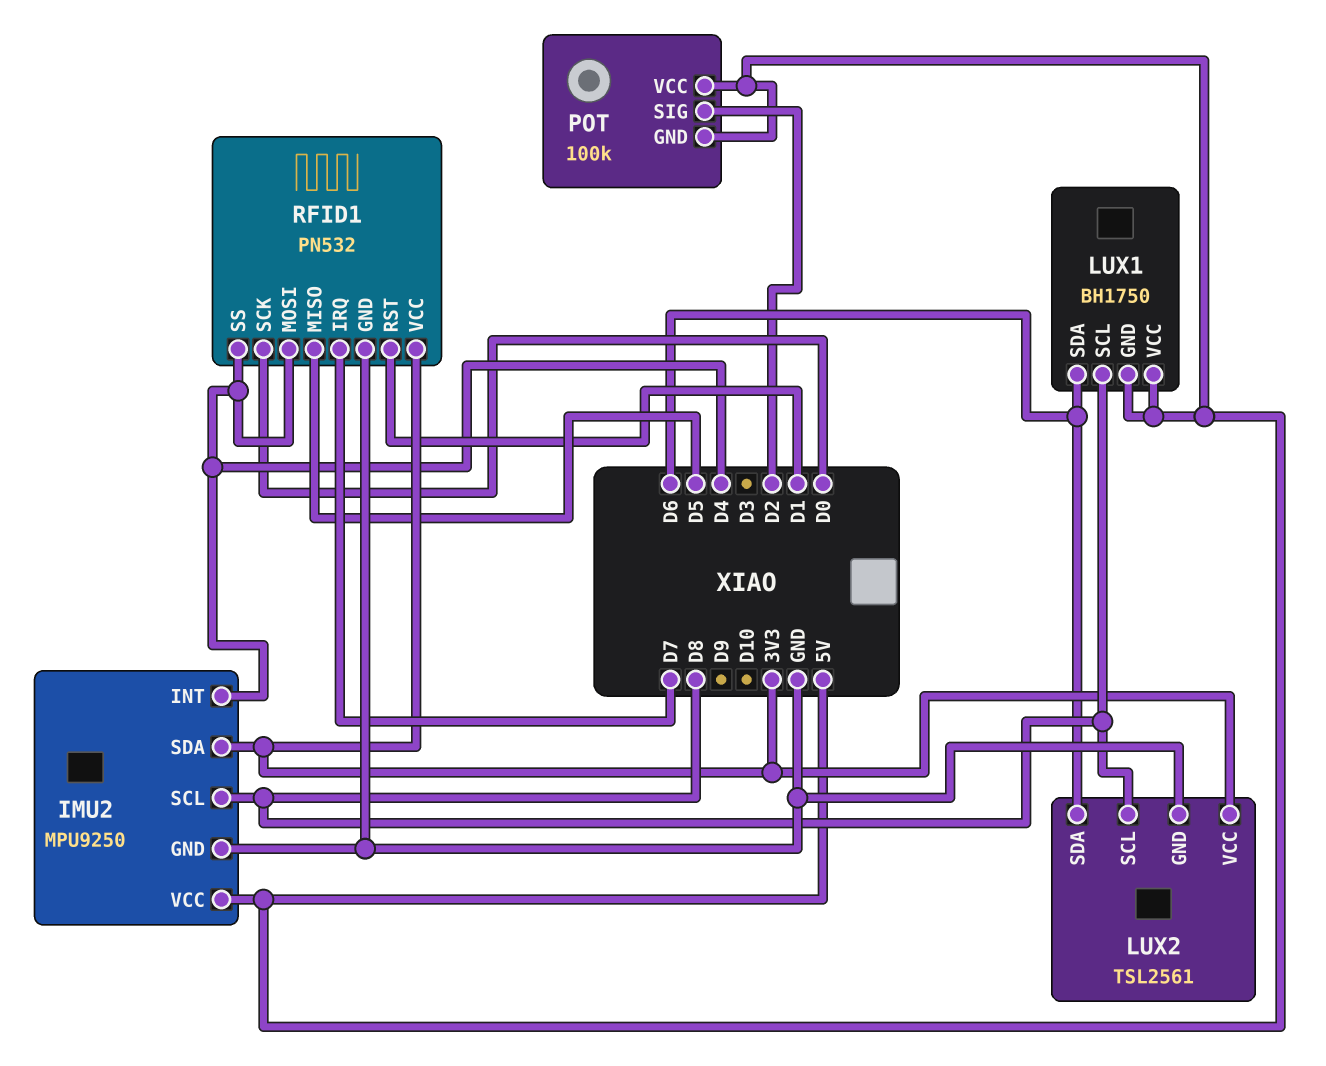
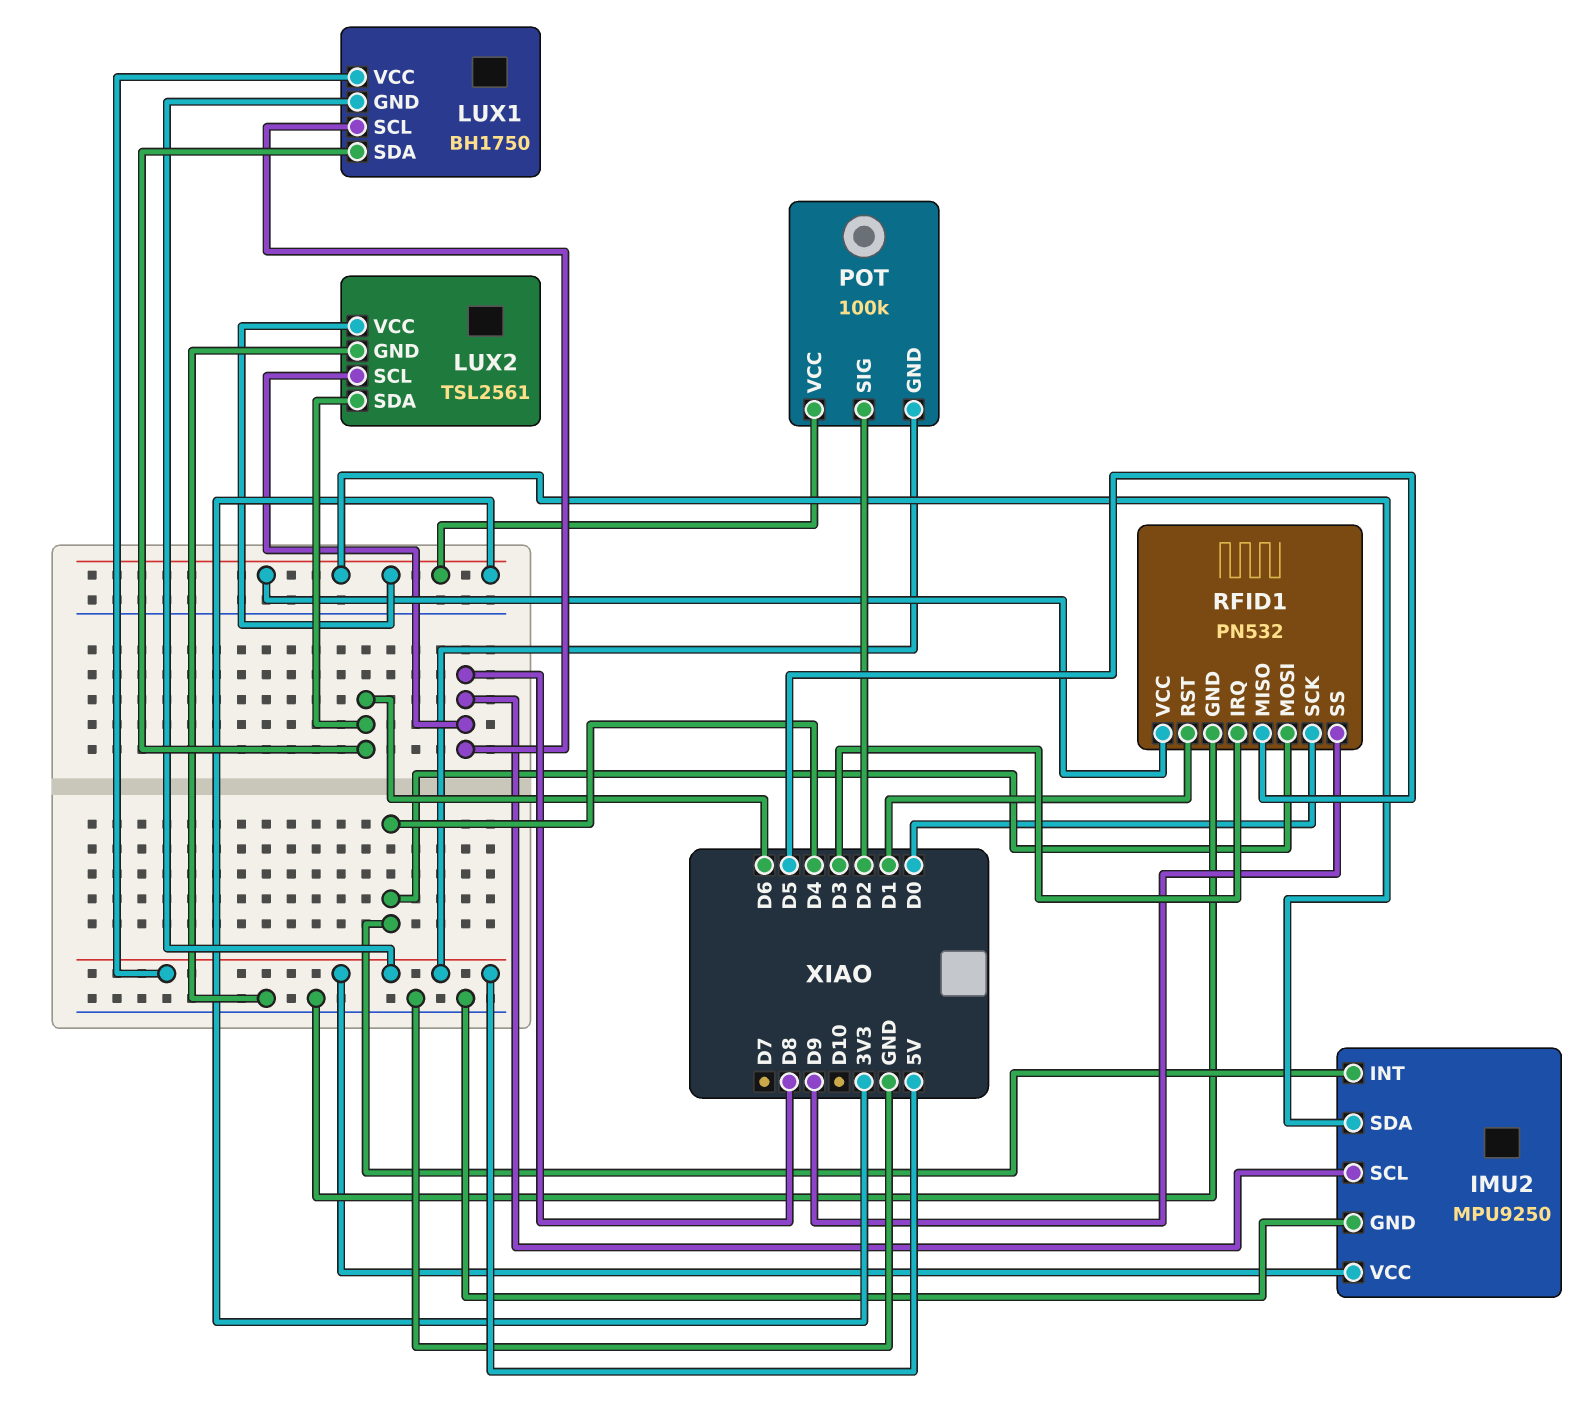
POT pin VCC: 5V -> 3V3
RFID1 pin IRQ: D7 -> D3
RFID1 pin SS: D4 -> D9

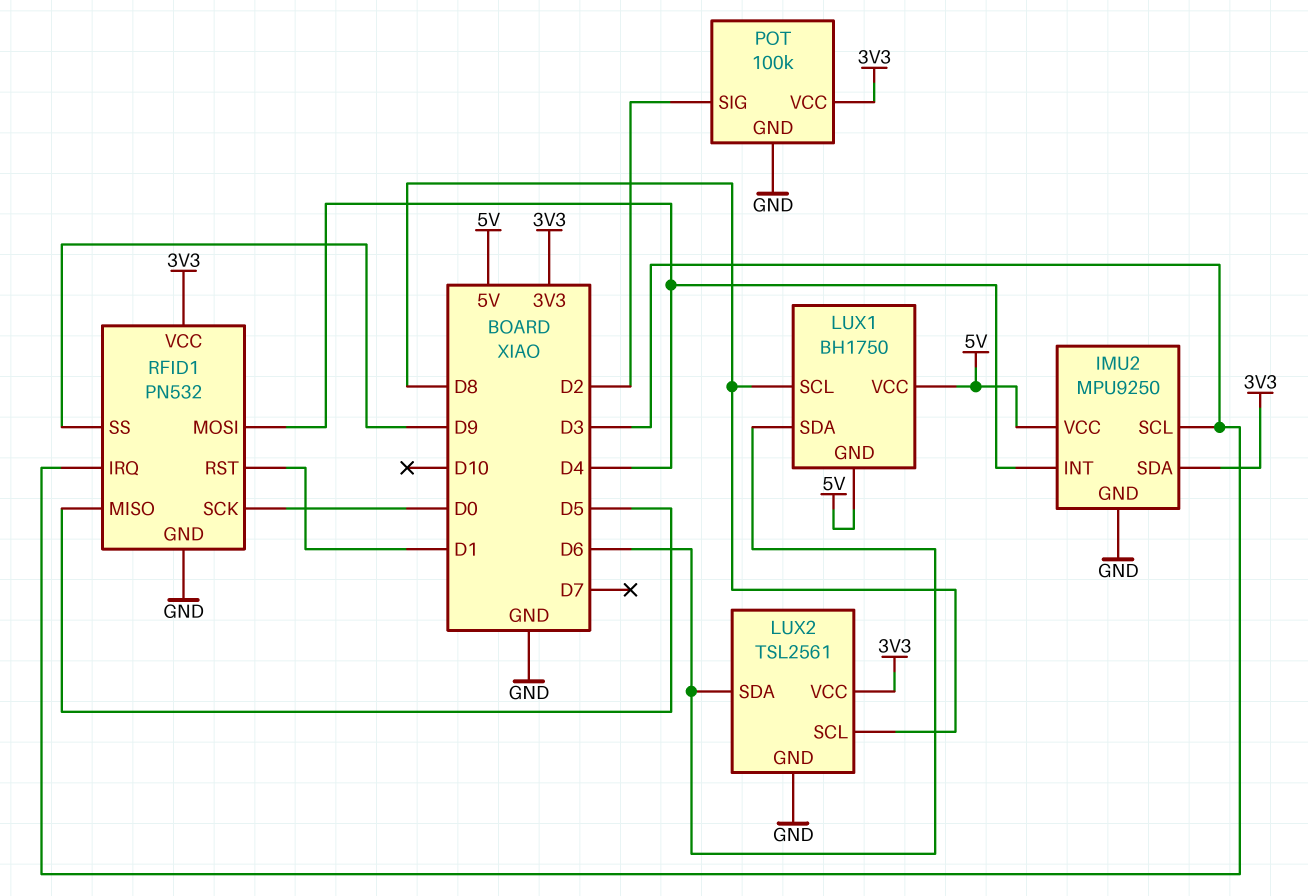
IMU2 pin SCL: D8 -> D3
POT pin GND: 5V -> GND

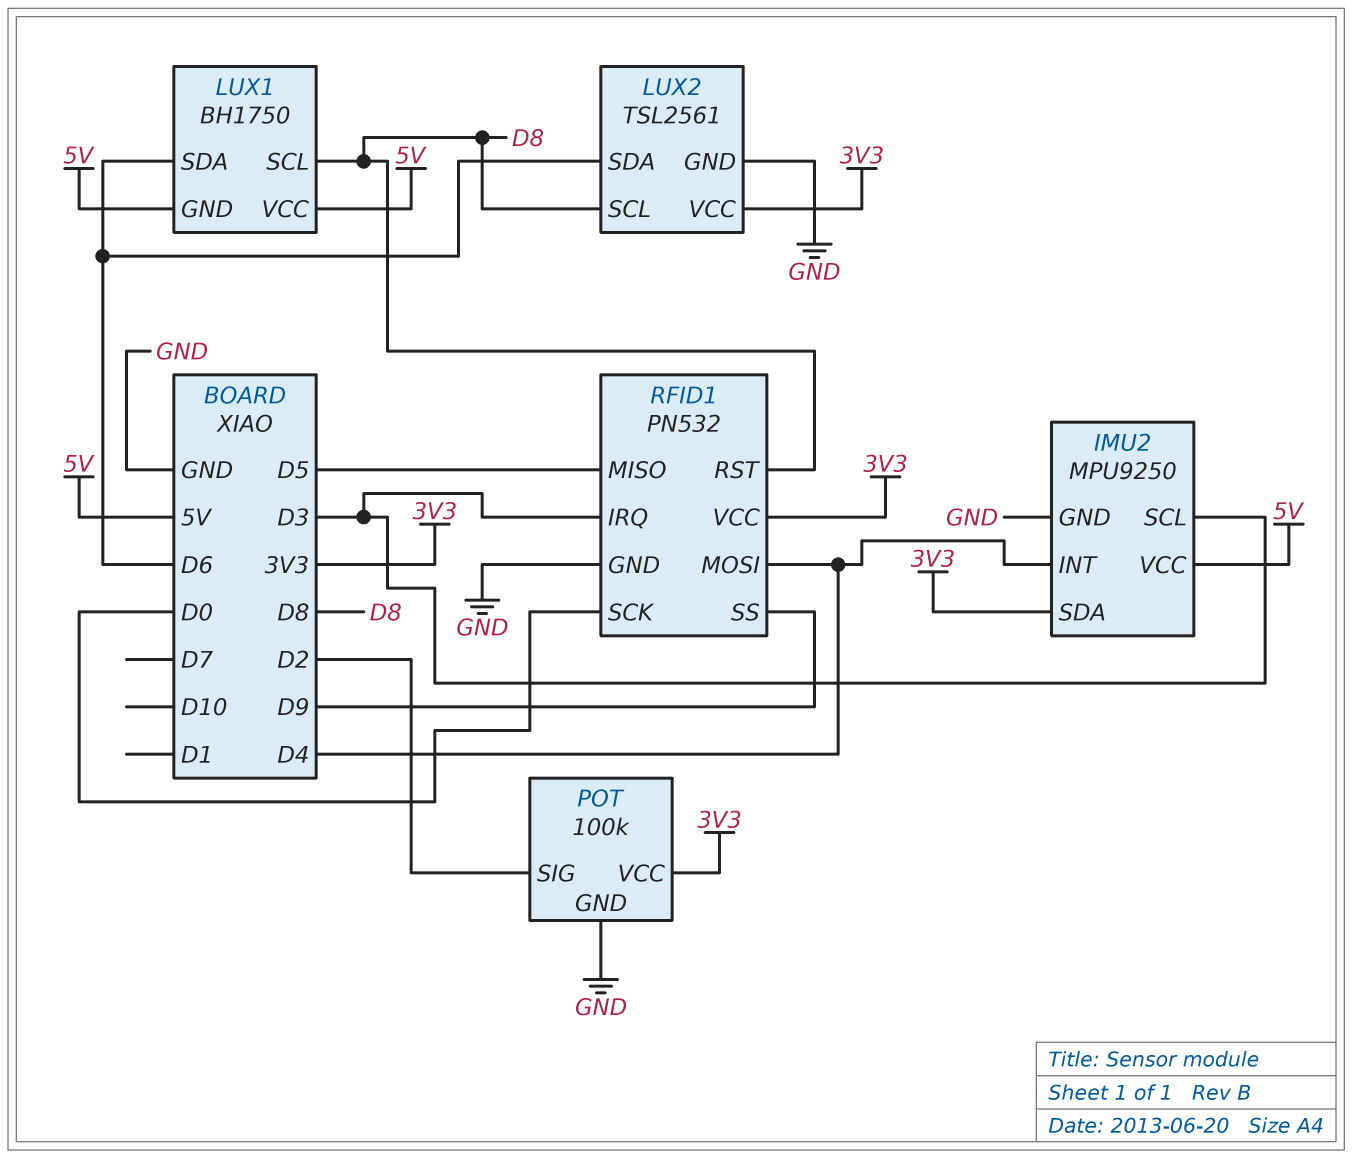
RFID1 pin RST: D1 -> D8

